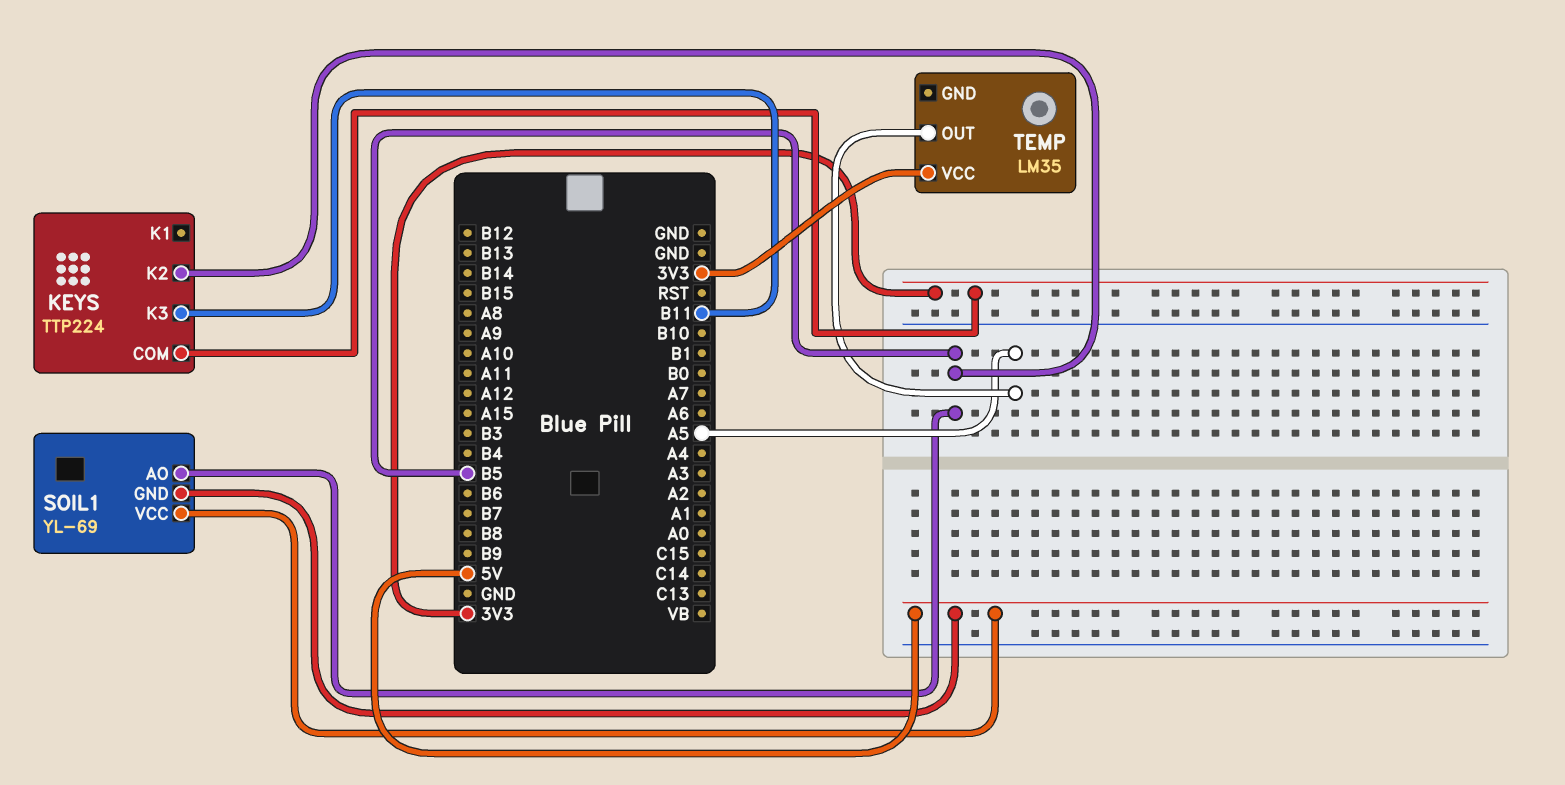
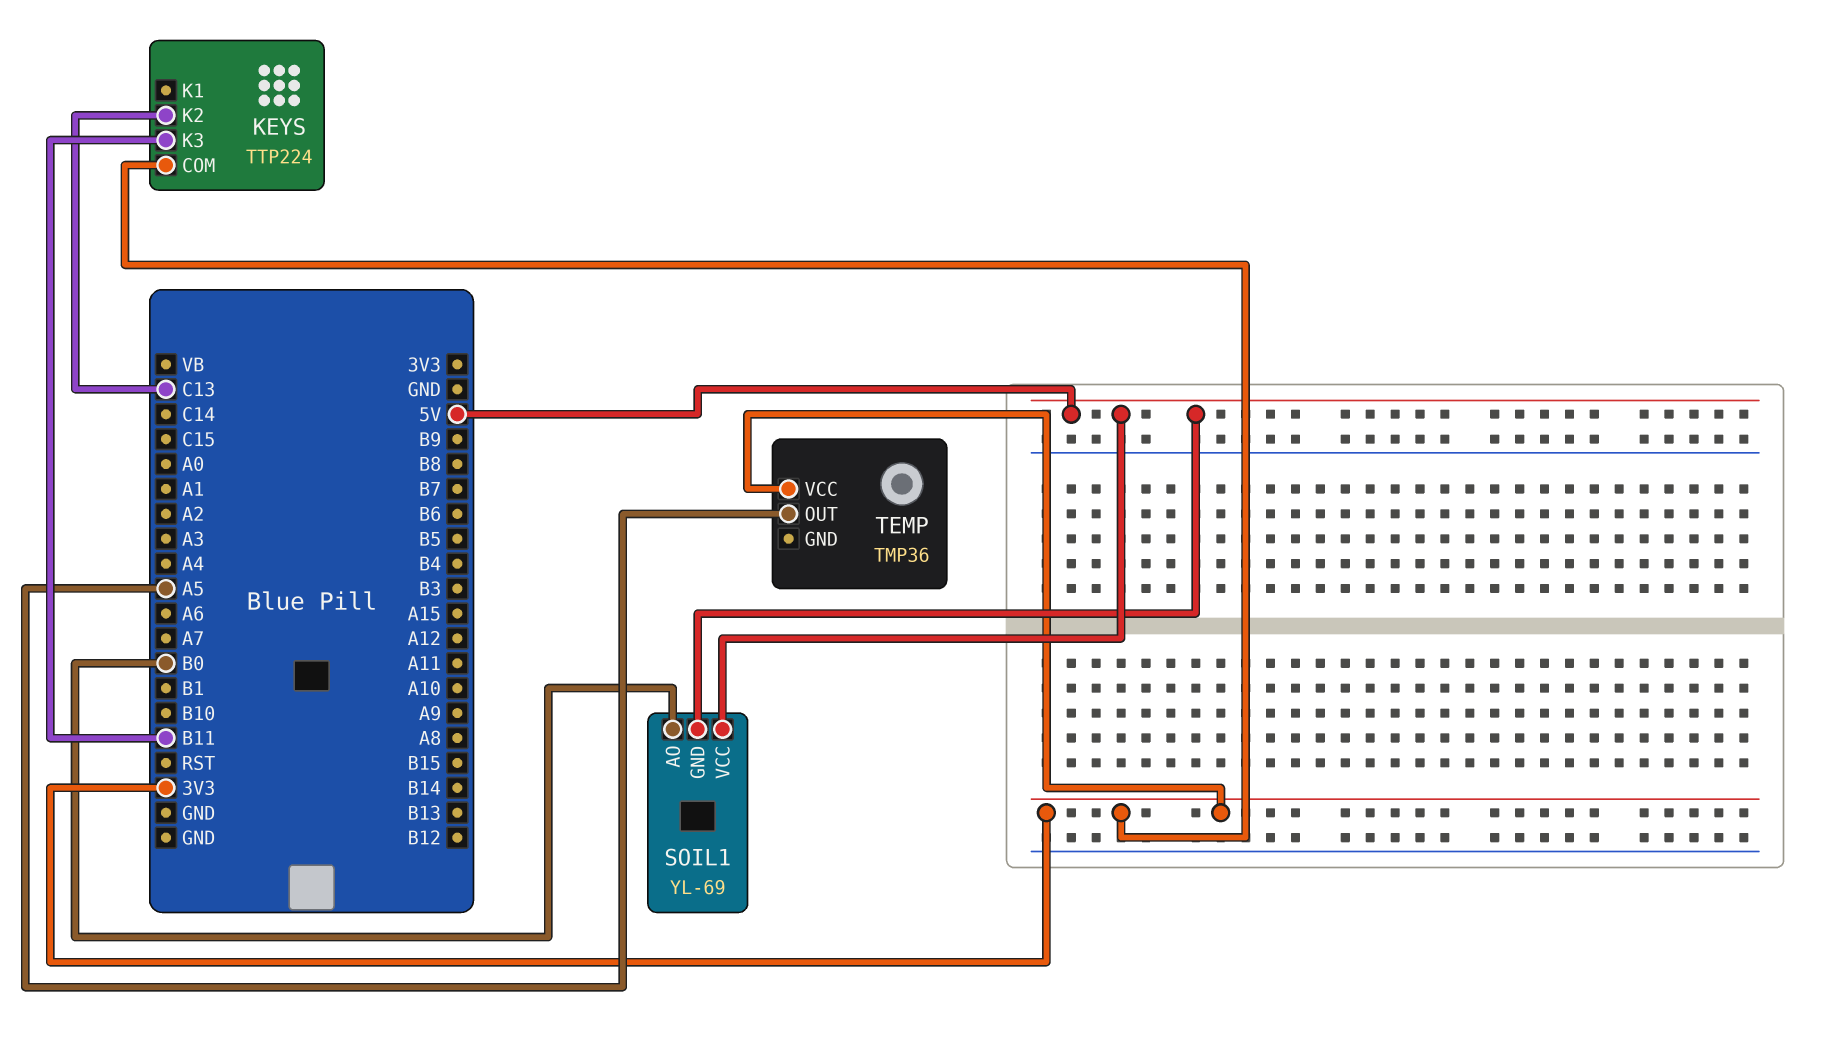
KEYS pin K2: B5 -> C13
SOIL1 pin AO: B5 -> B0
TEMP: LM35 -> TMP36

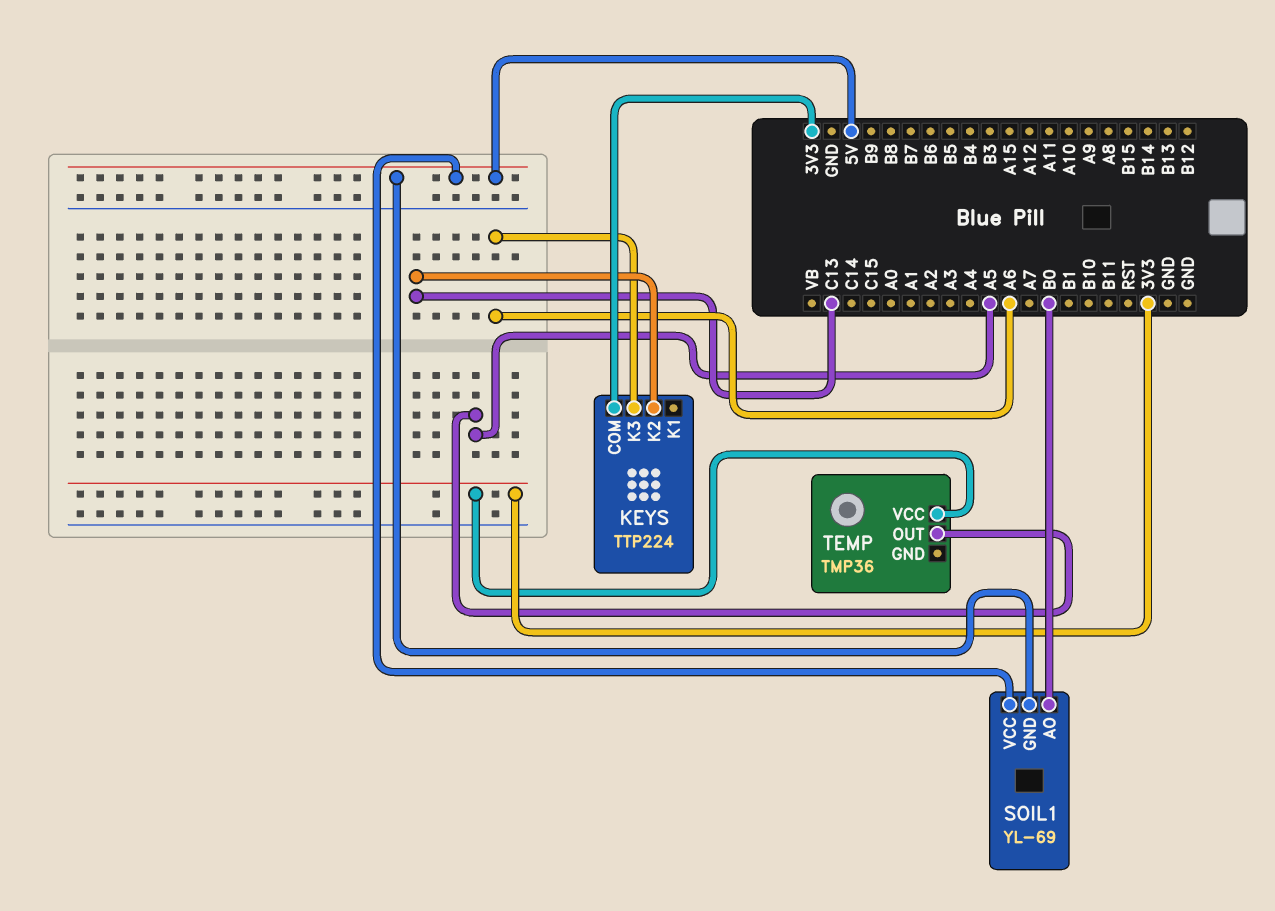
KEYS pin K3: B11 -> A6

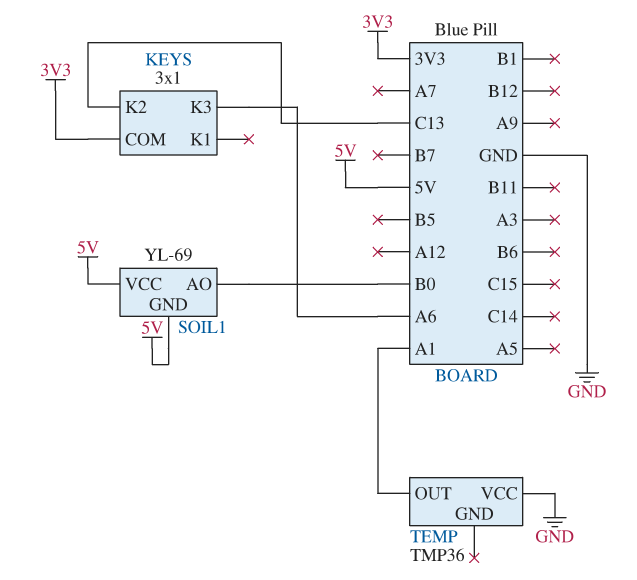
KEYS: TTP224 -> 3x1
TEMP pin OUT: A5 -> A1
TEMP pin VCC: 3V3 -> GND

